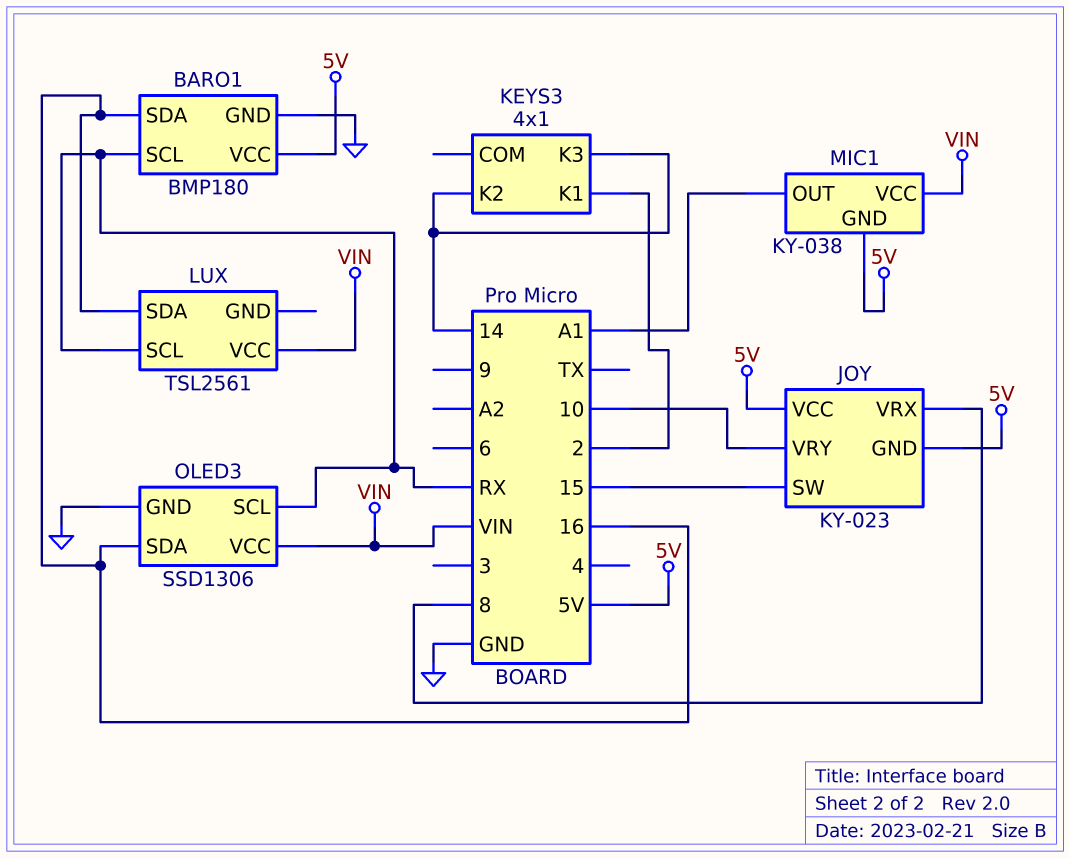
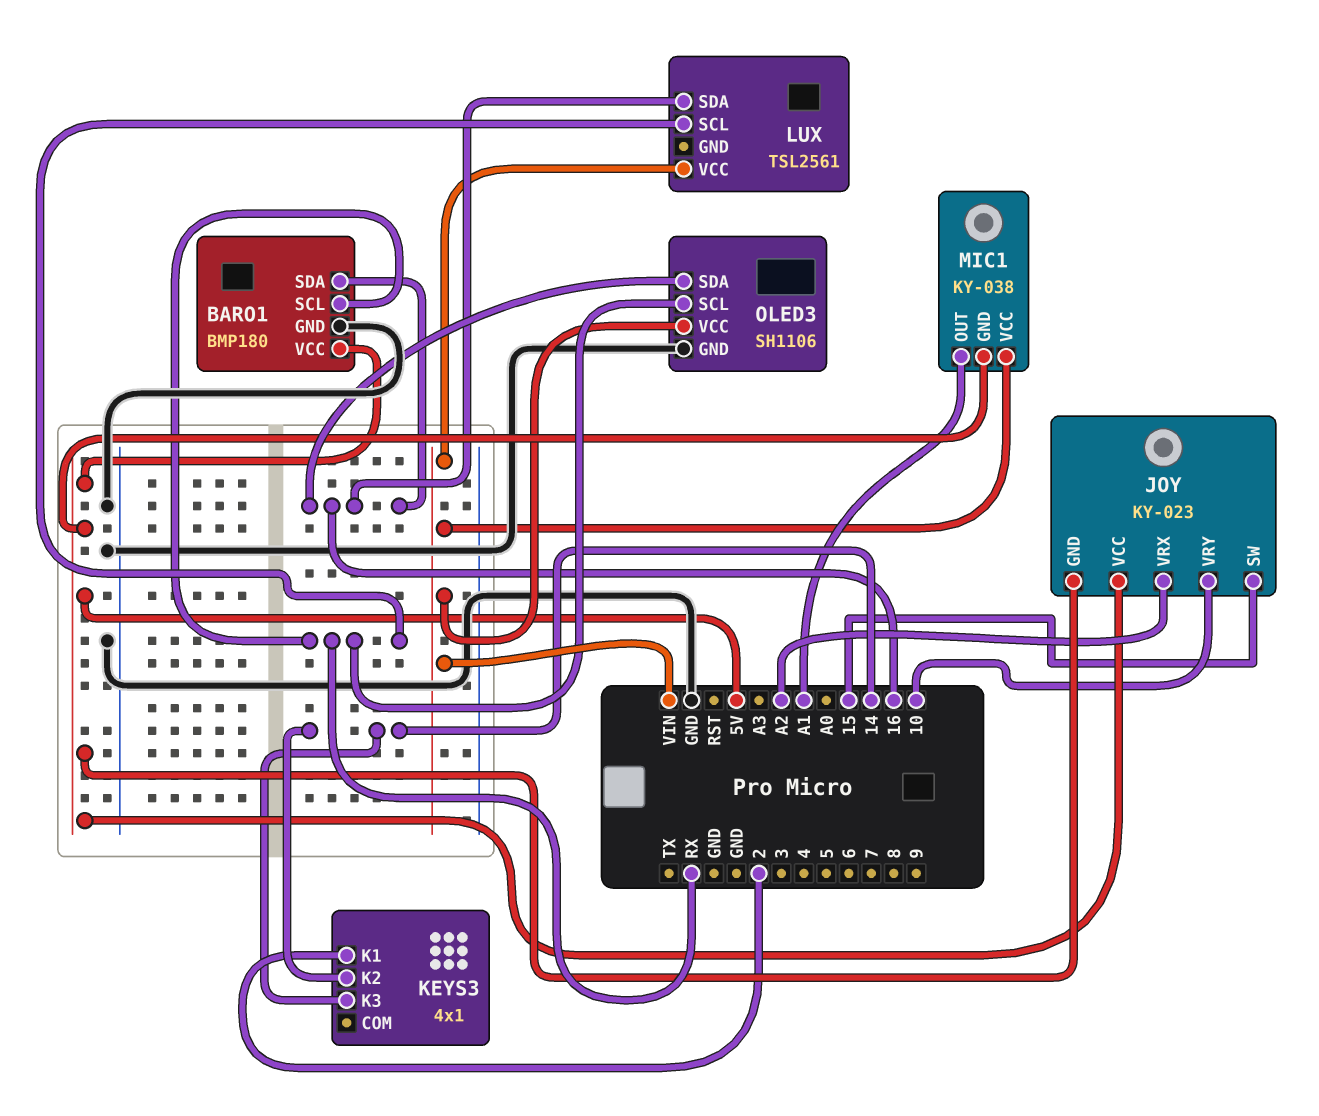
JOY pin VRX: 8 -> A2
OLED3: SSD1306 -> SH1106

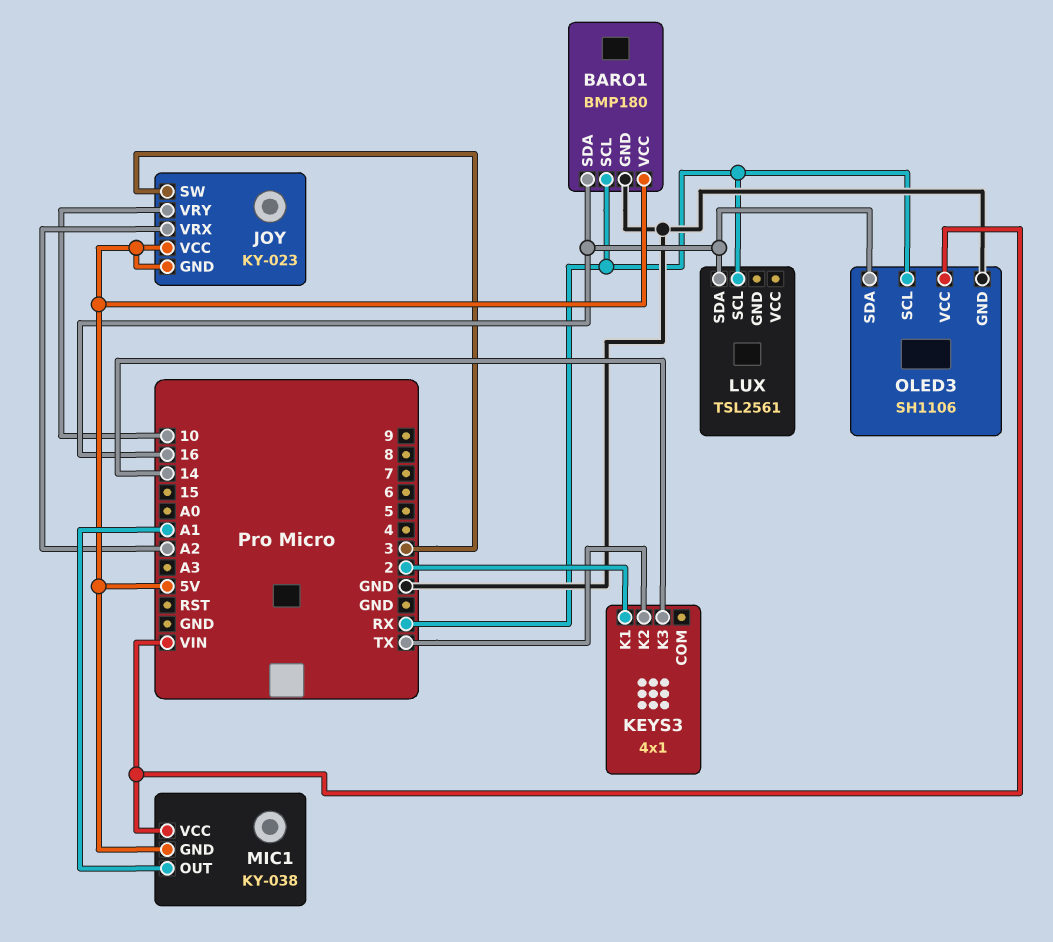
JOY pin SW: 15 -> 3
KEYS3 pin K2: 14 -> TX
LUX pin VCC: VIN -> none

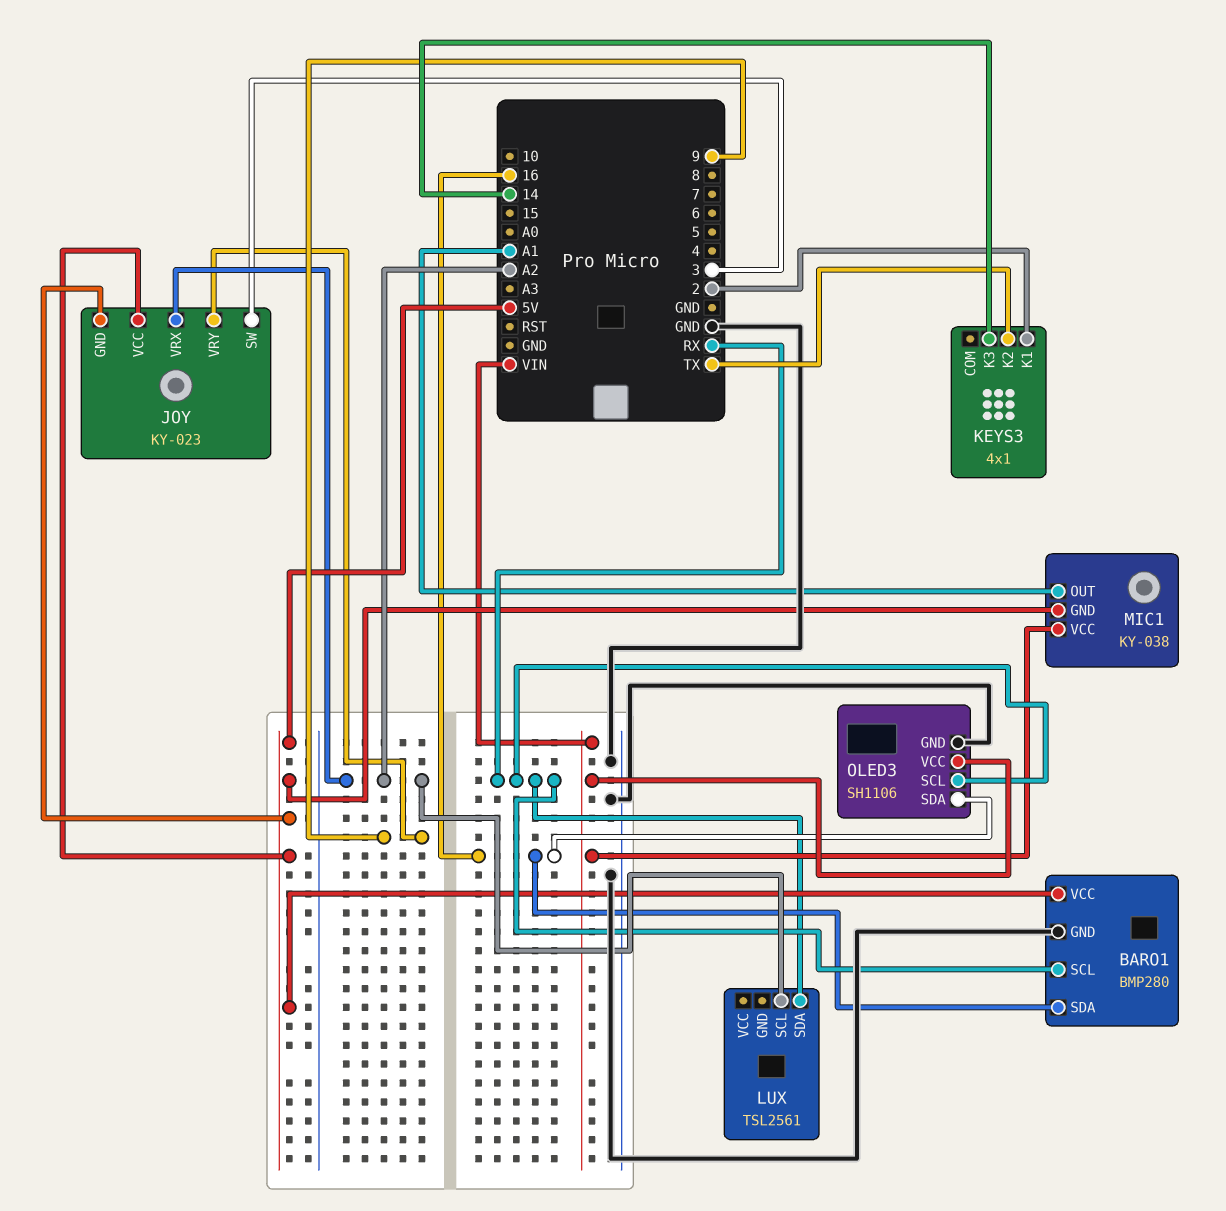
BARO1: BMP180 -> BMP280
JOY pin VRY: 10 -> 9
LUX pin SCL: RX -> A2
LUX pin SDA: 16 -> RX

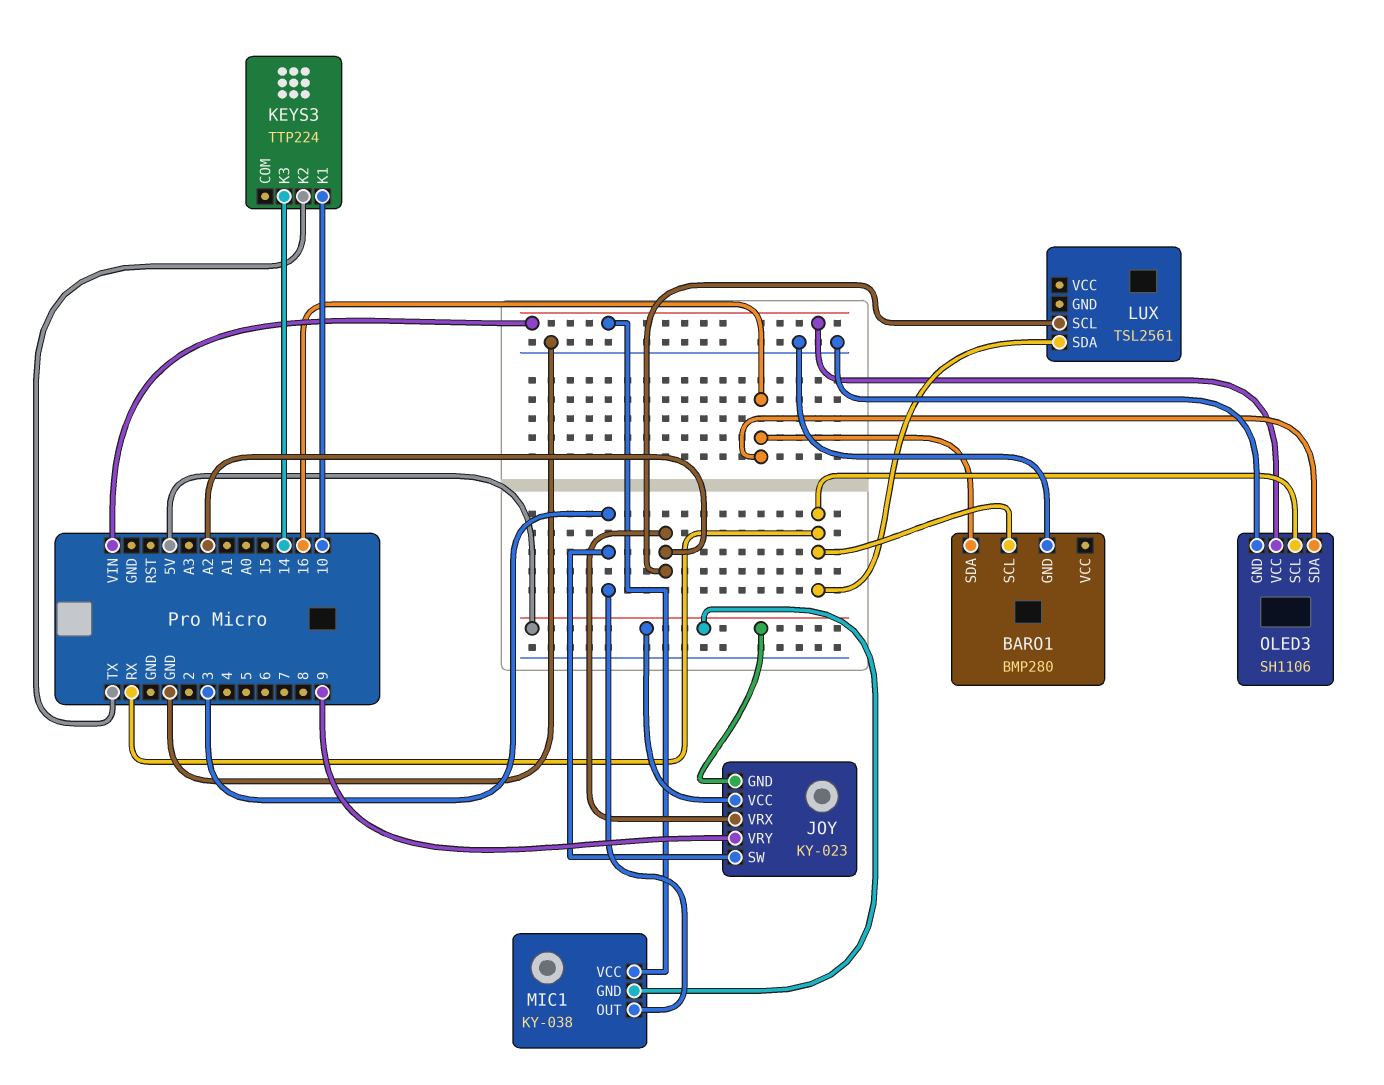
BARO1 pin VCC: 5V -> none
KEYS3: 4x1 -> TTP224
KEYS3 pin K1: 2 -> 10
MIC1 pin OUT: A1 -> 3

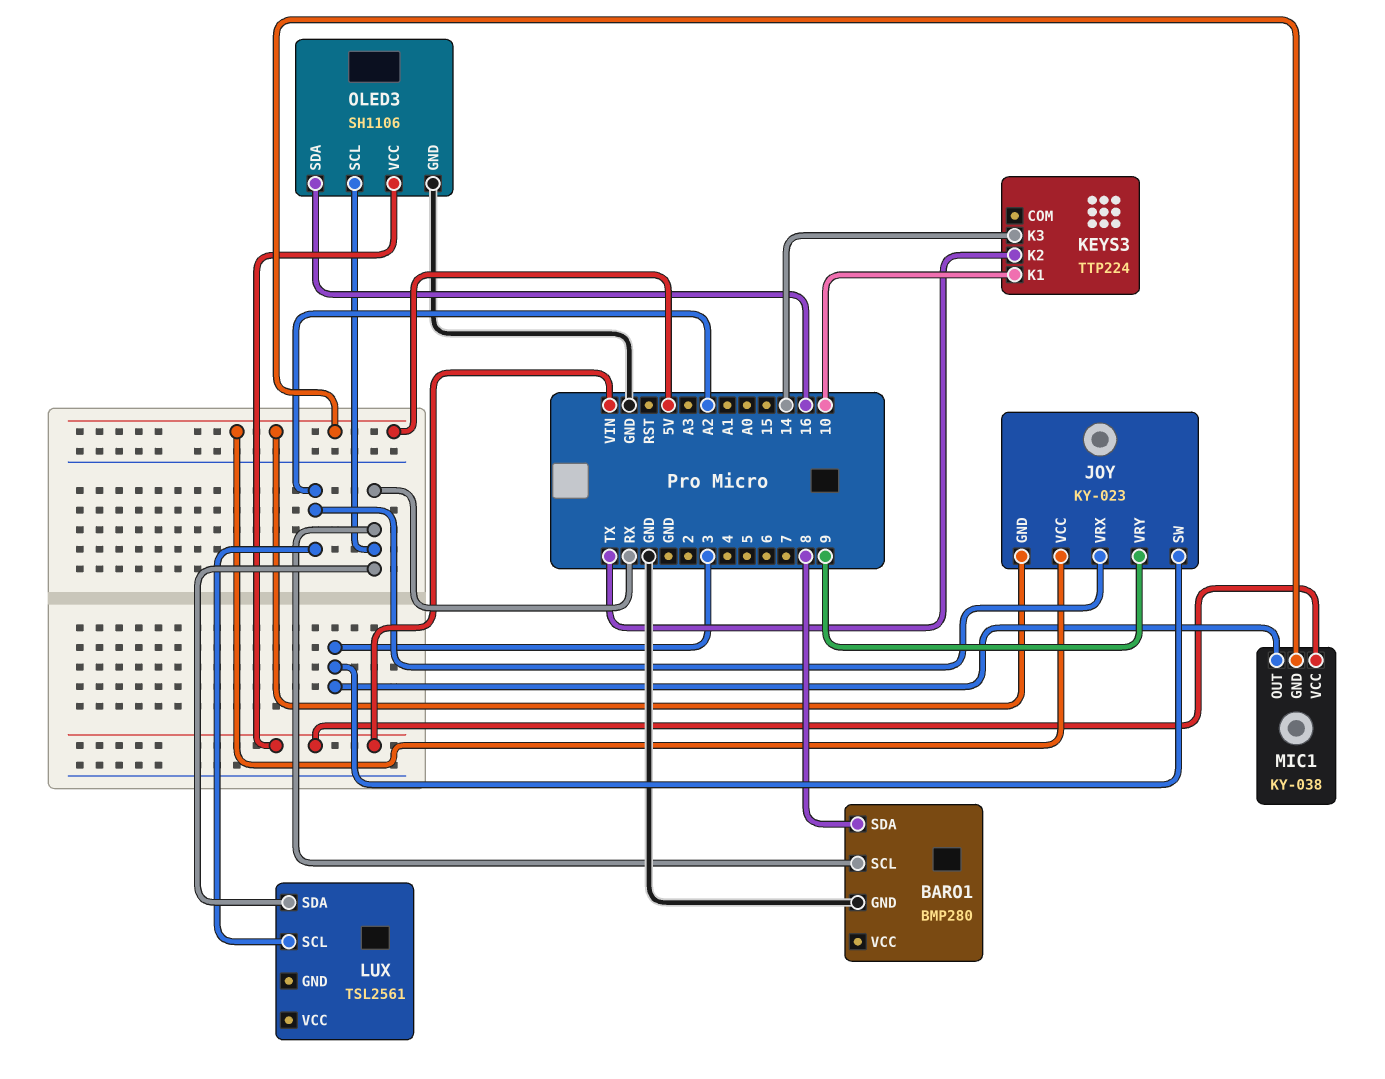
BARO1 pin SDA: 16 -> 8

